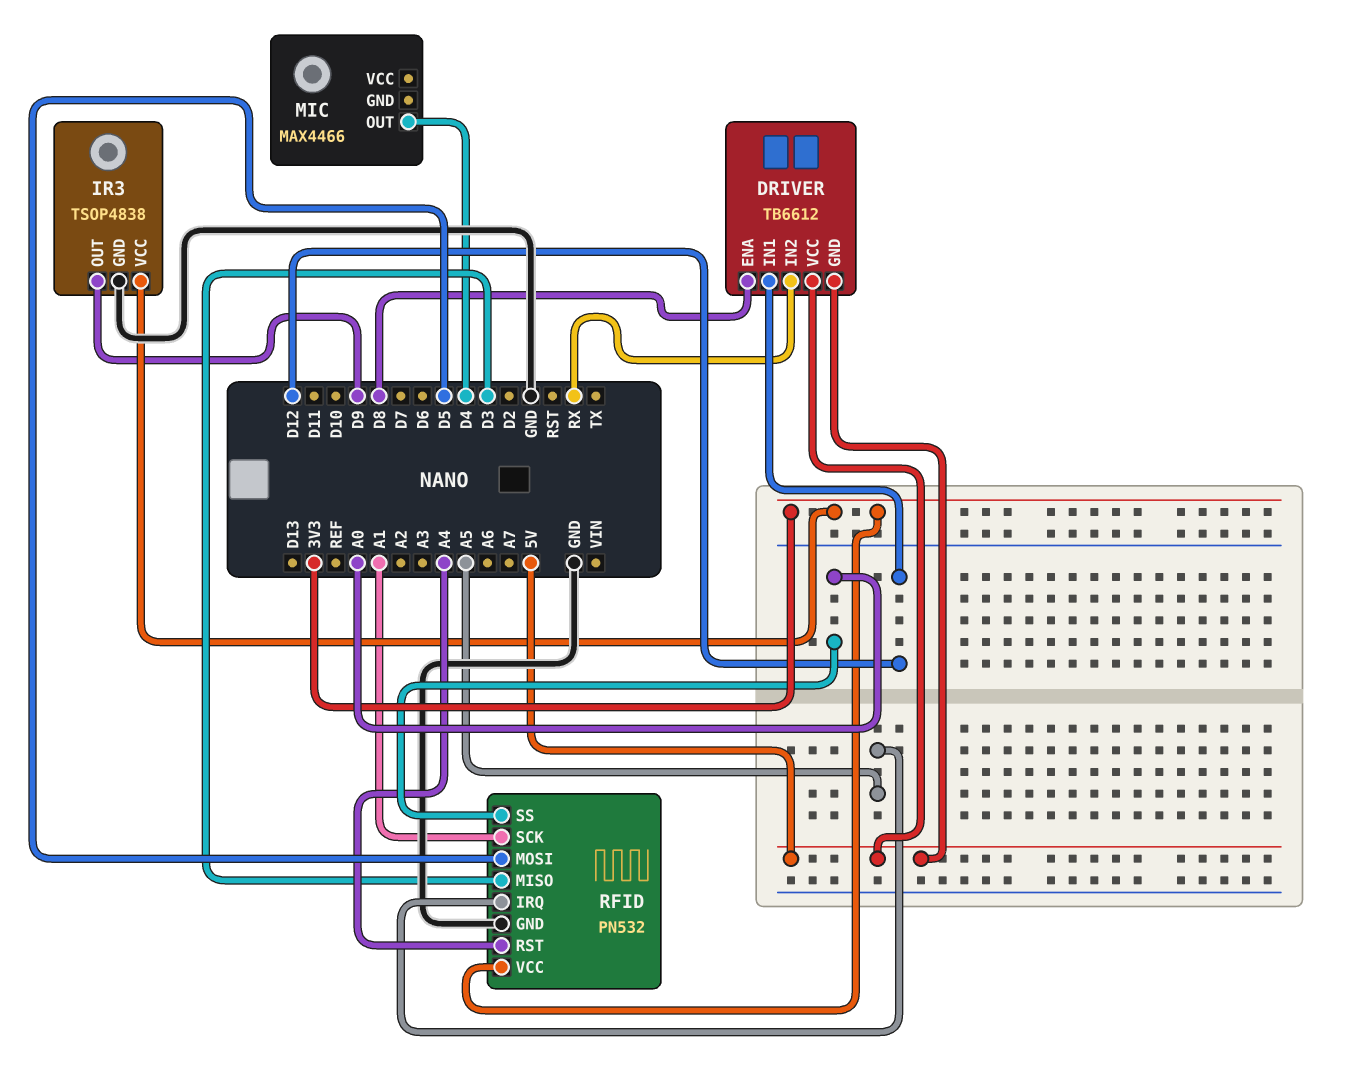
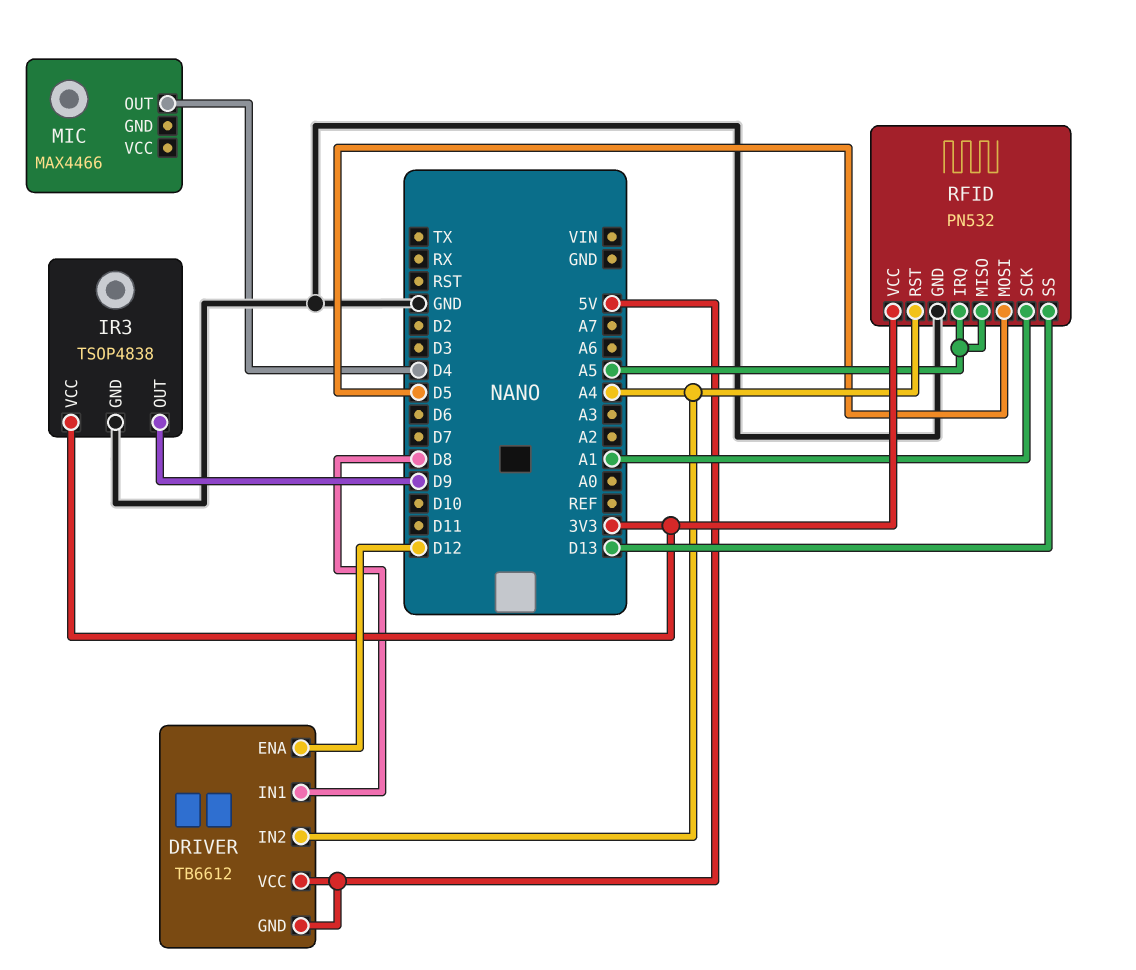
DRIVER pin ENA: D8 -> D12
DRIVER pin IN1: D12 -> D8
DRIVER pin IN2: RX -> A4
RFID pin MISO: D3 -> A5
RFID pin SS: A0 -> D13

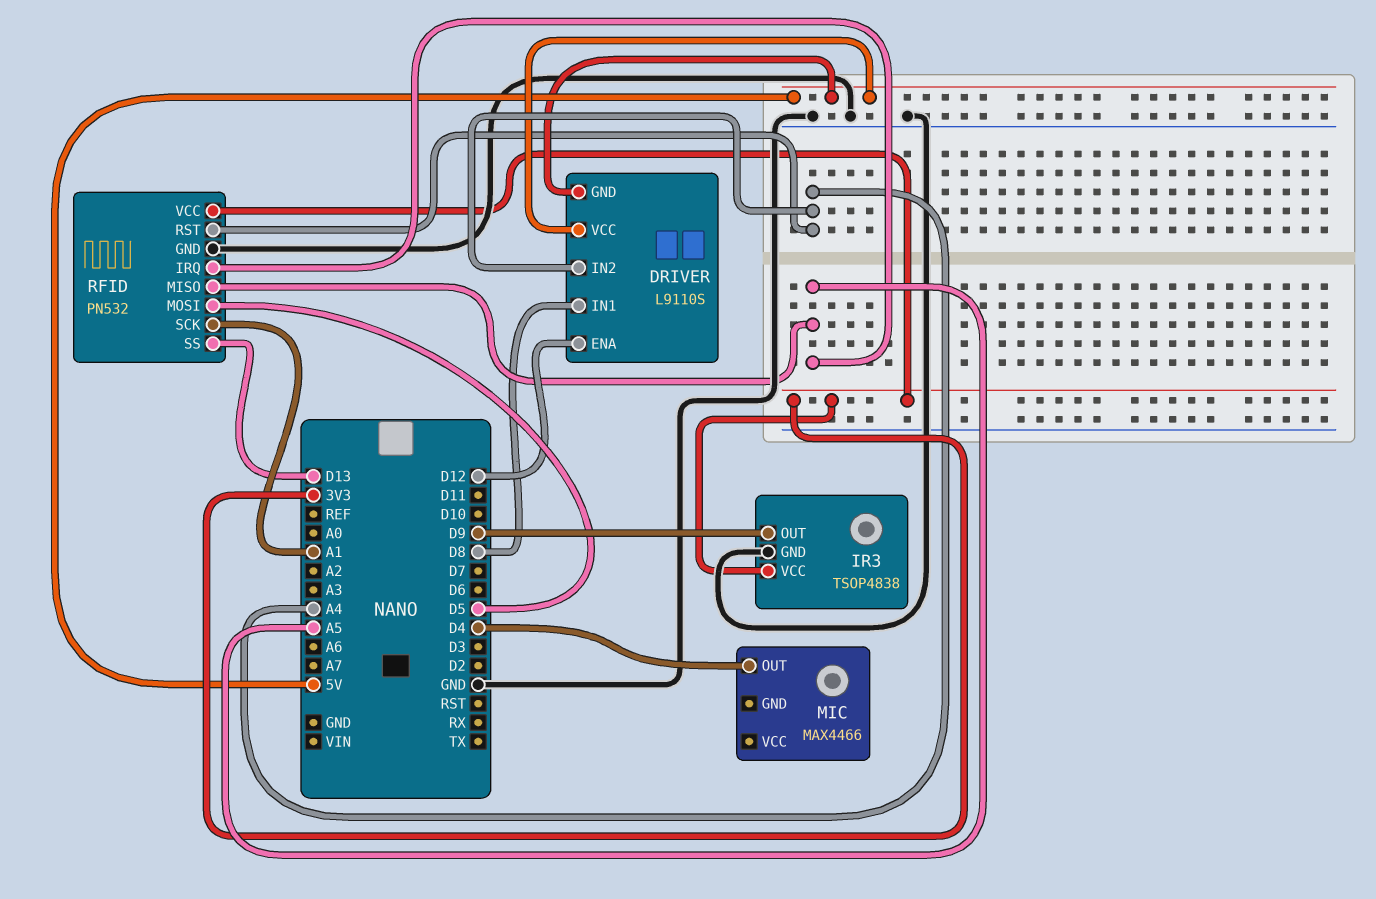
DRIVER: TB6612 -> L9110S

